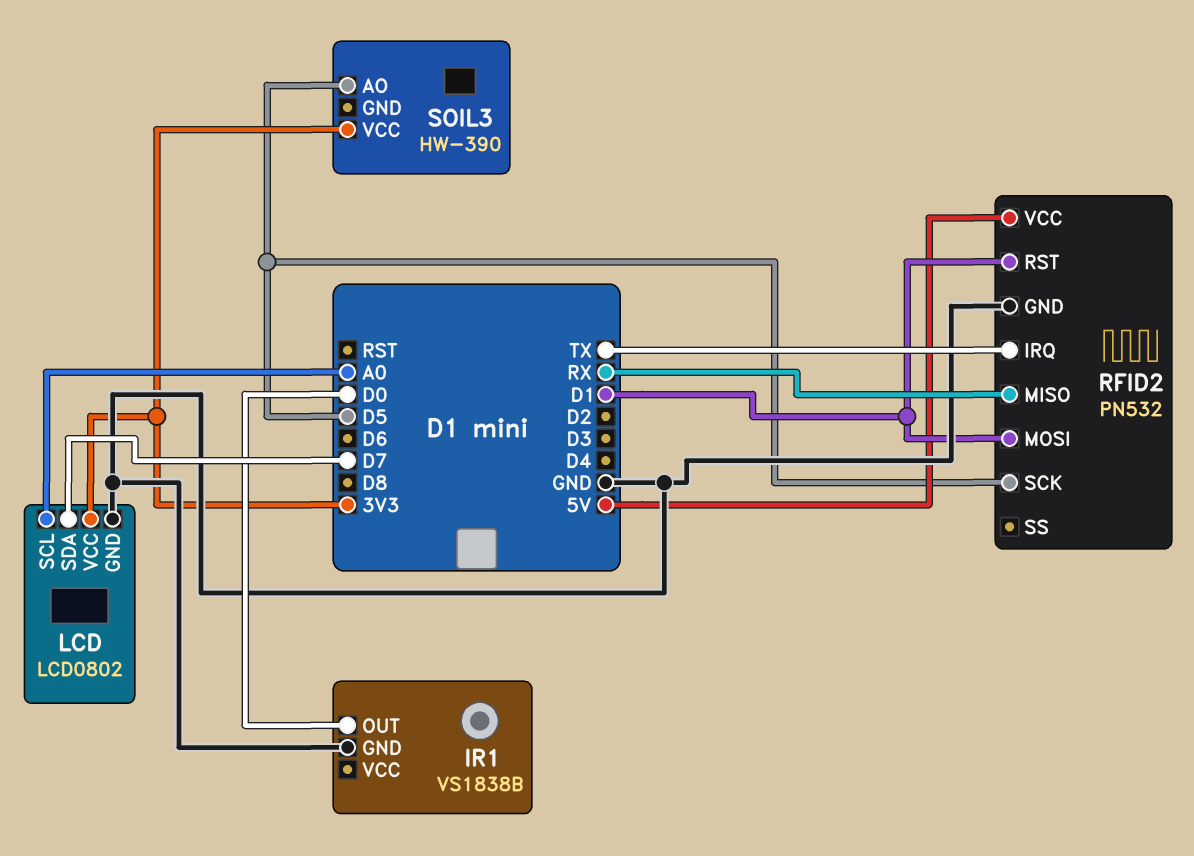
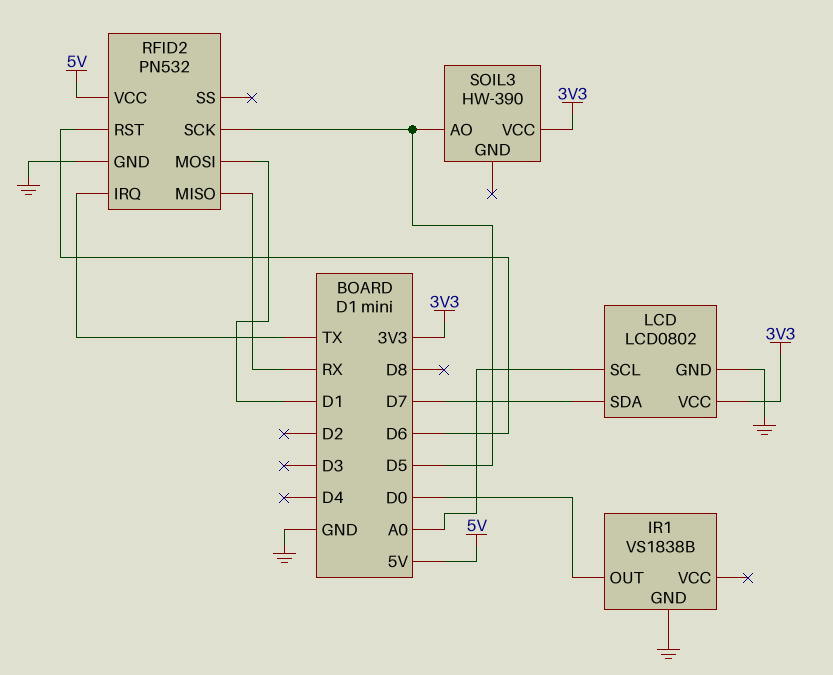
RFID2 pin RST: D1 -> D6

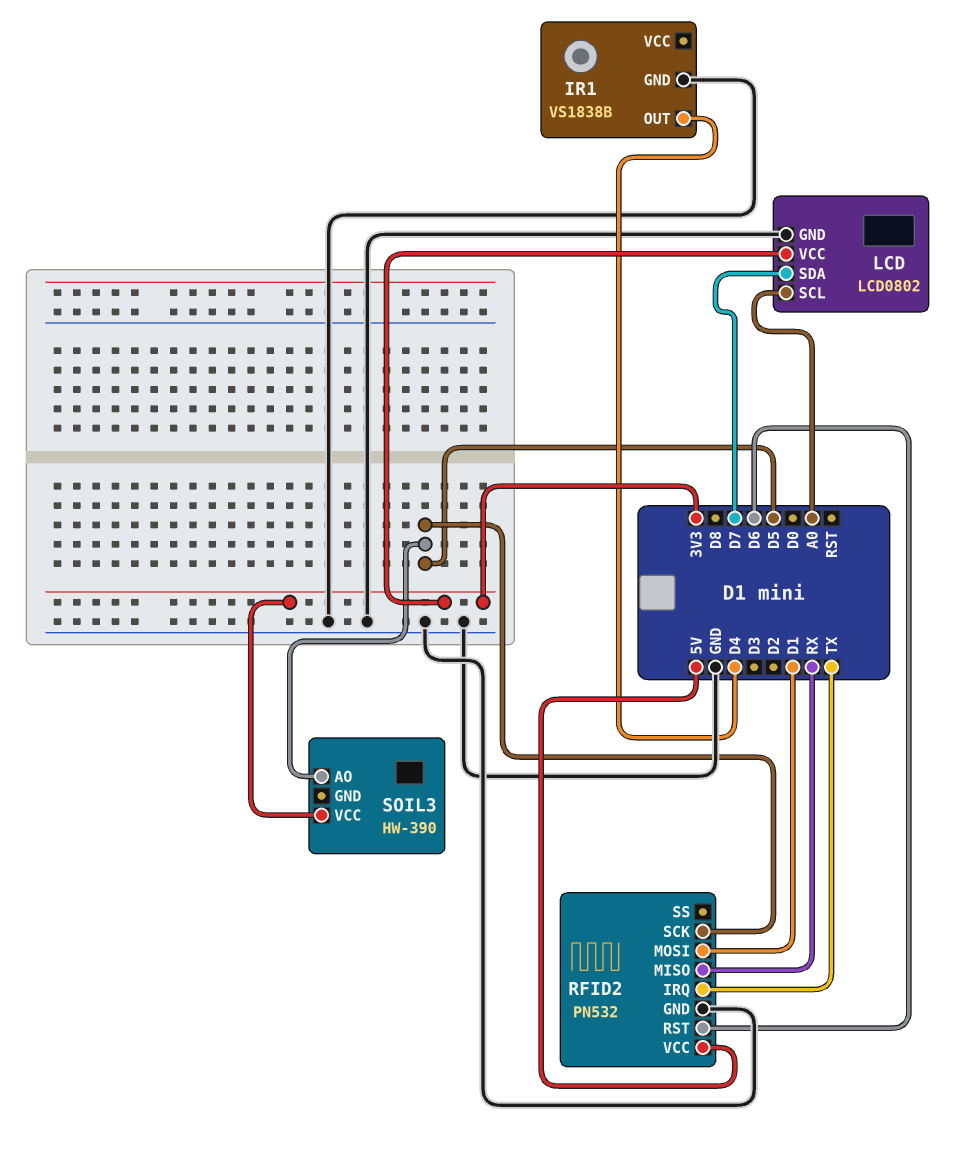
IR1 pin OUT: D0 -> D4

